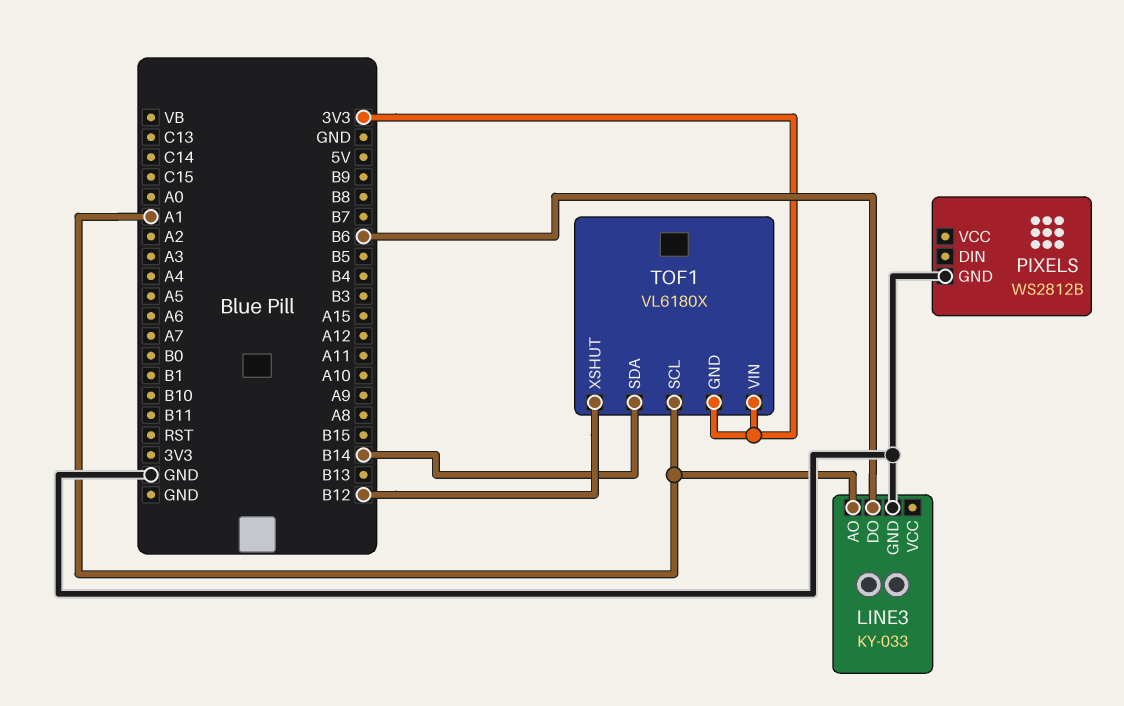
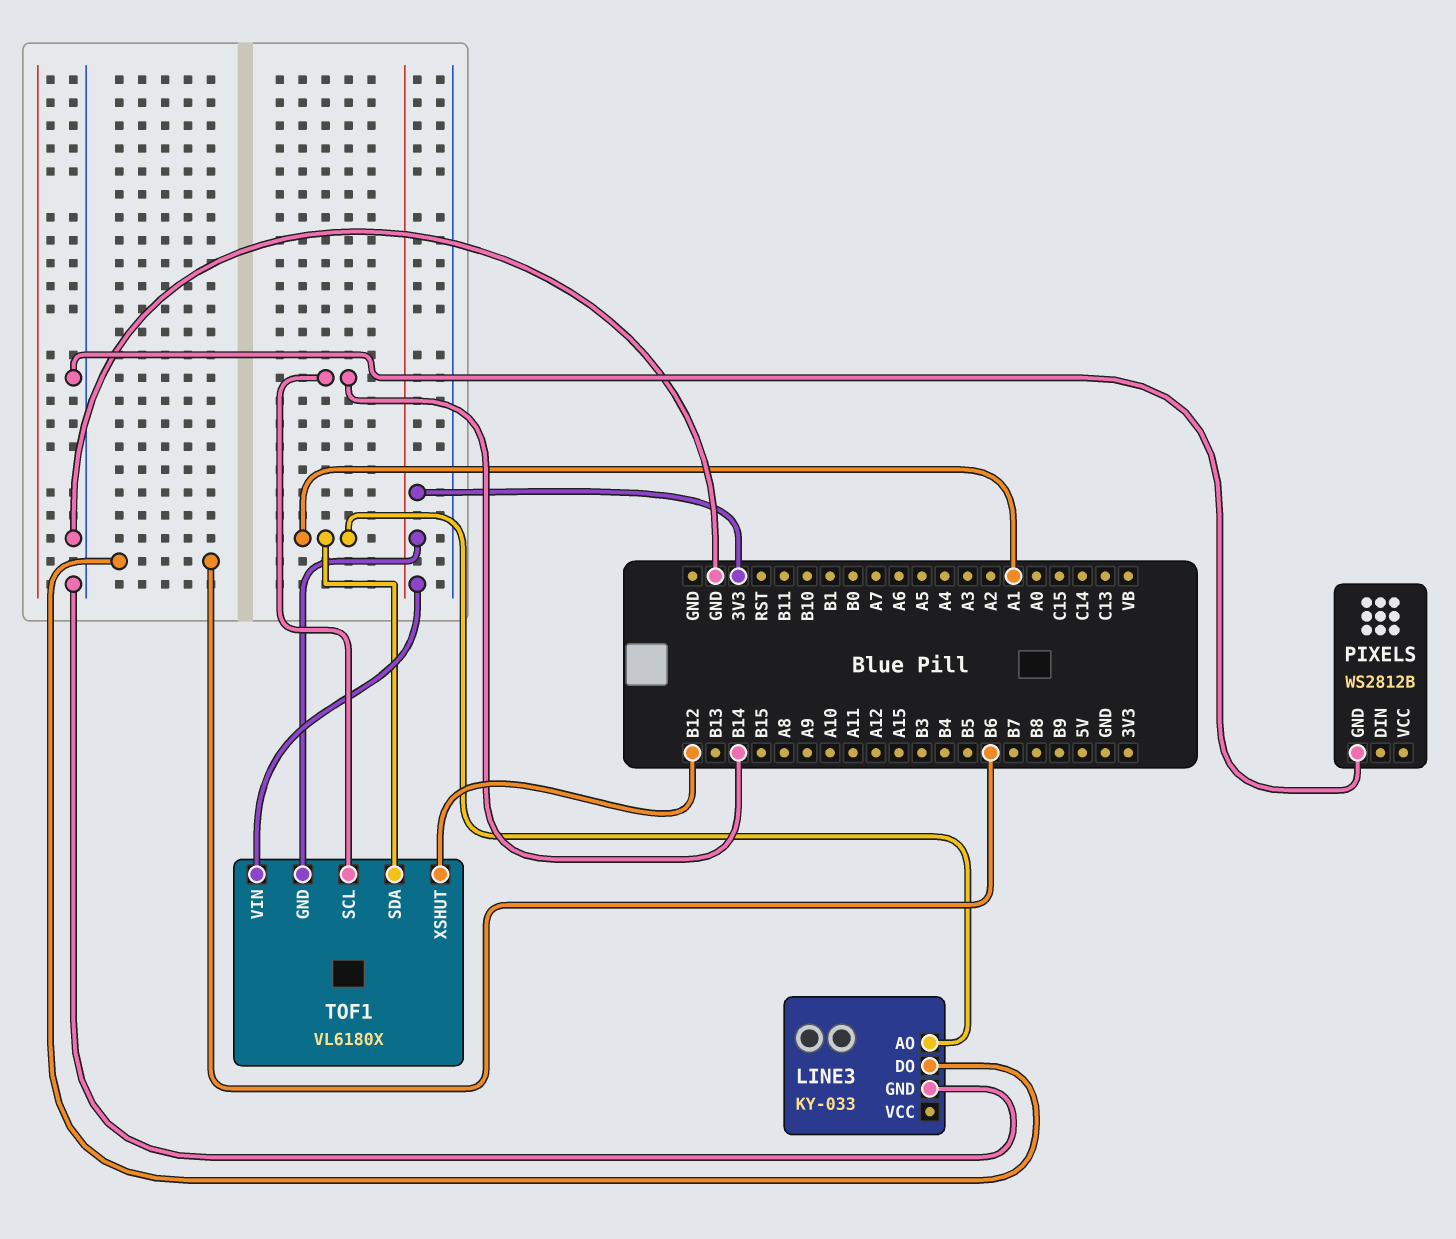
TOF1 pin SCL: A1 -> B14
TOF1 pin SDA: B14 -> A1

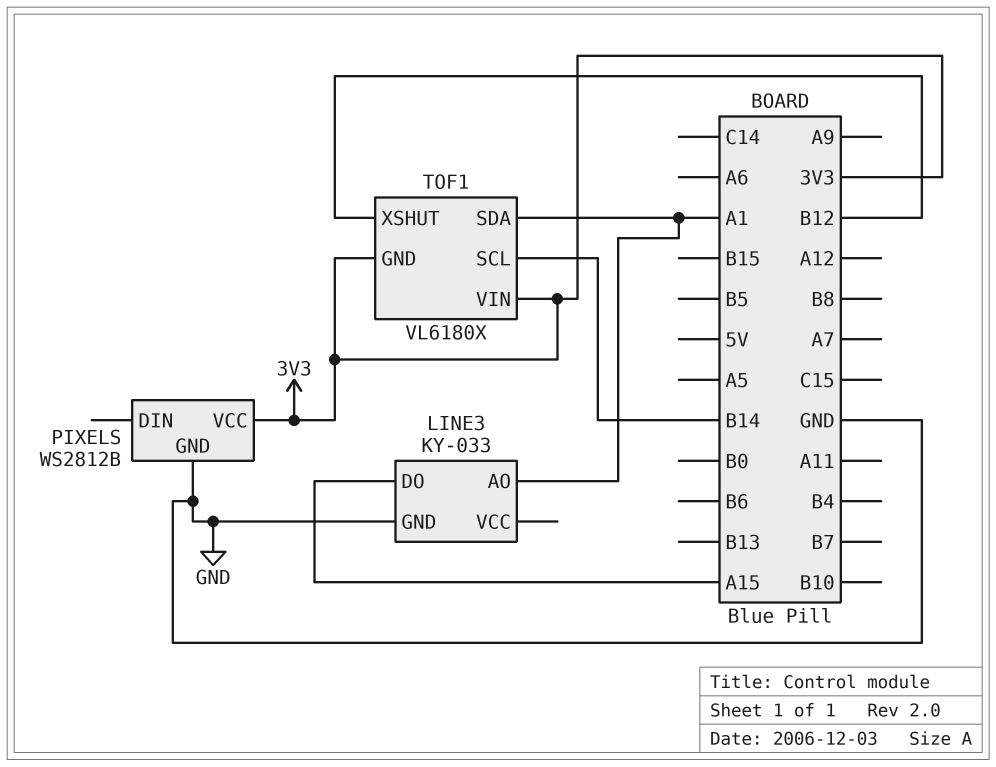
LINE3 pin DO: B6 -> A15
PIXELS pin VCC: none -> 3V3

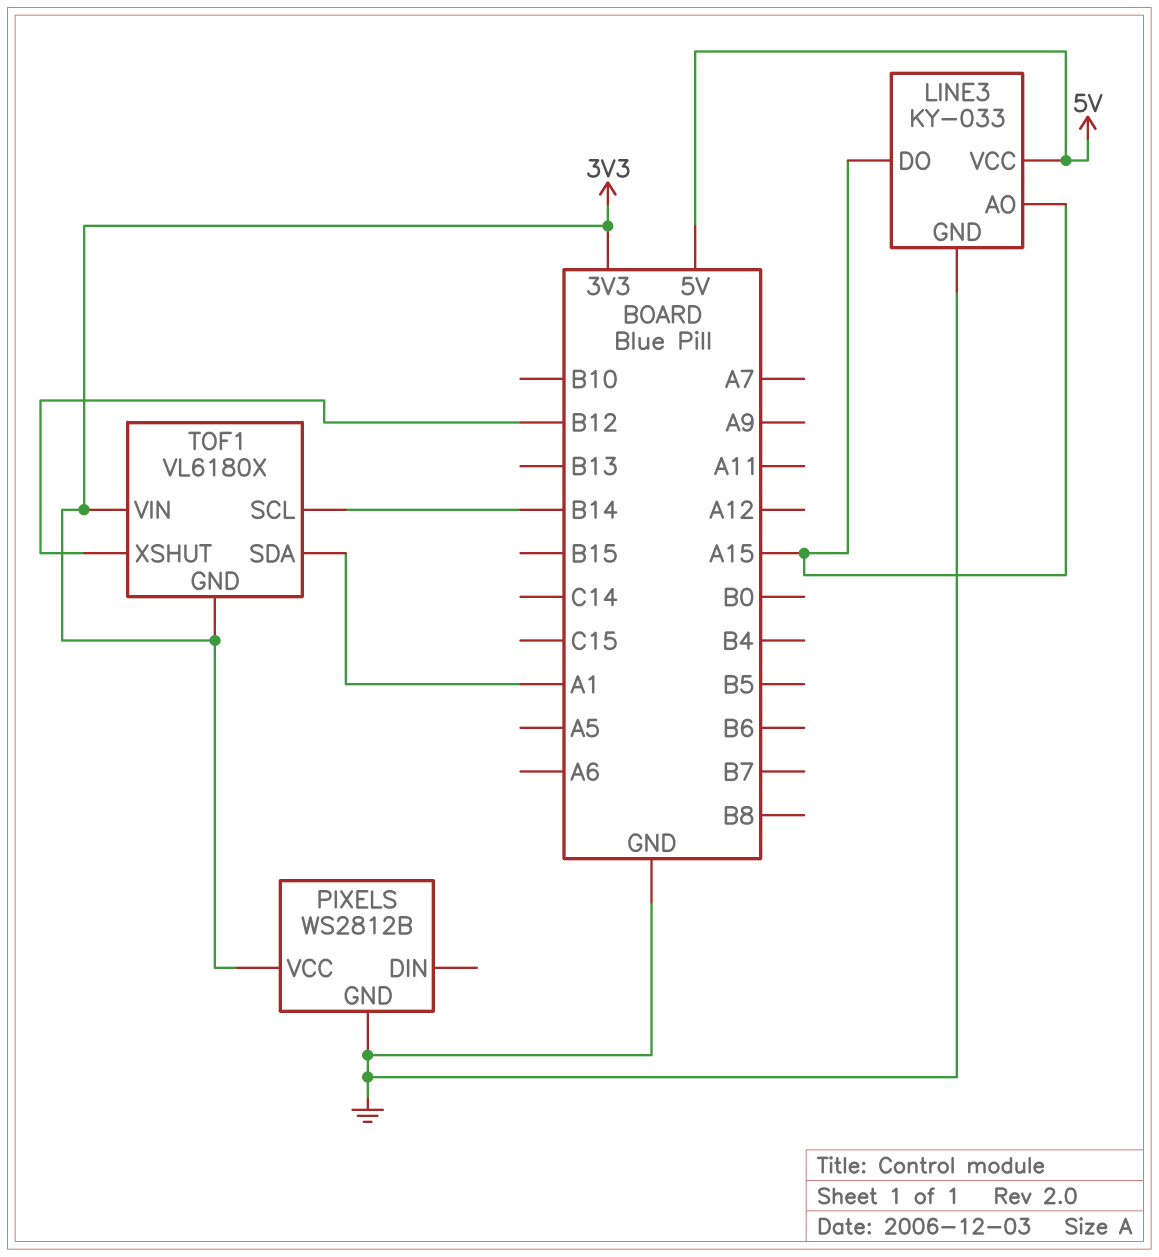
LINE3 pin AO: A1 -> A15
LINE3 pin VCC: none -> 5V

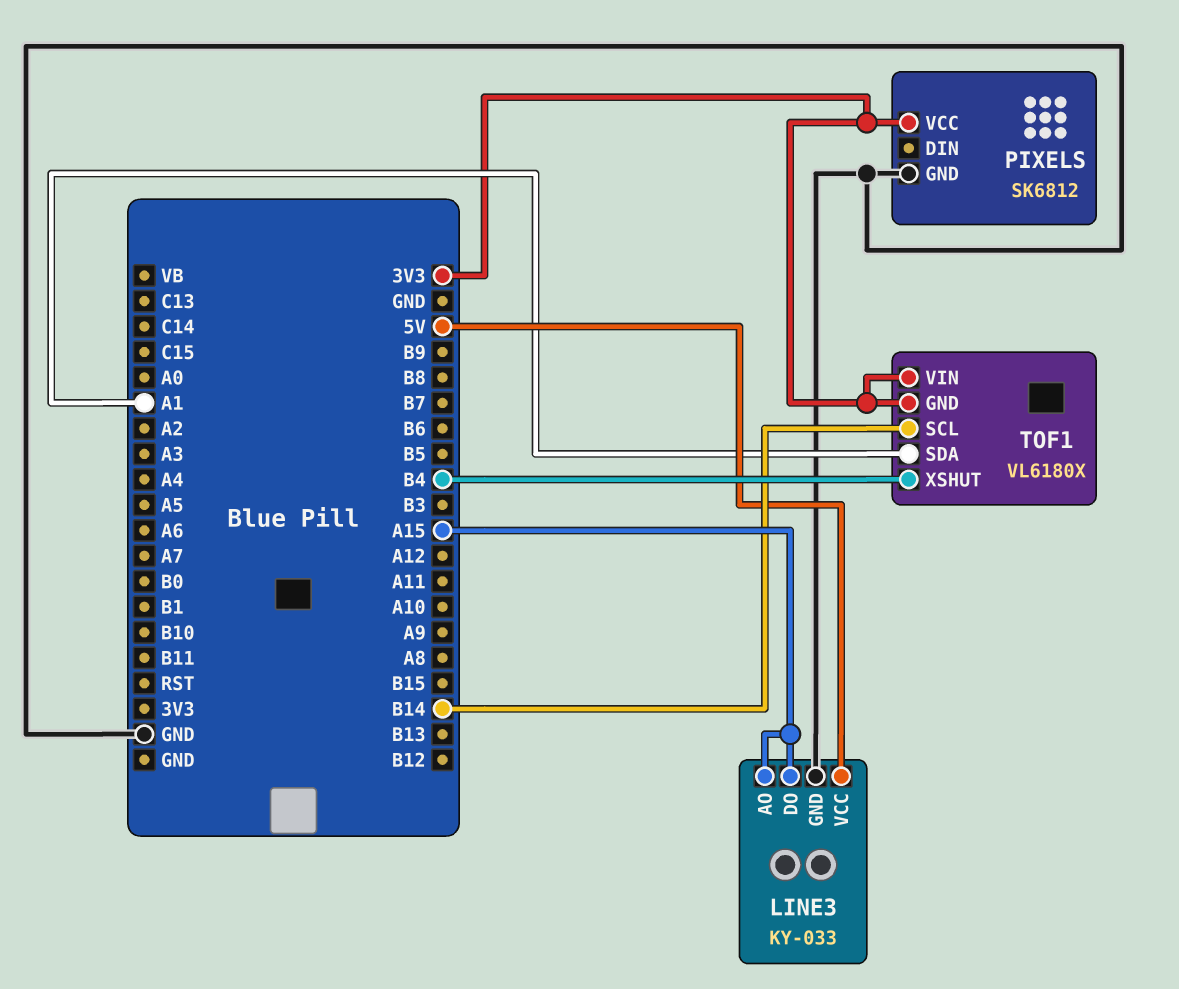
PIXELS: WS2812B -> SK6812
TOF1 pin XSHUT: B12 -> B4

